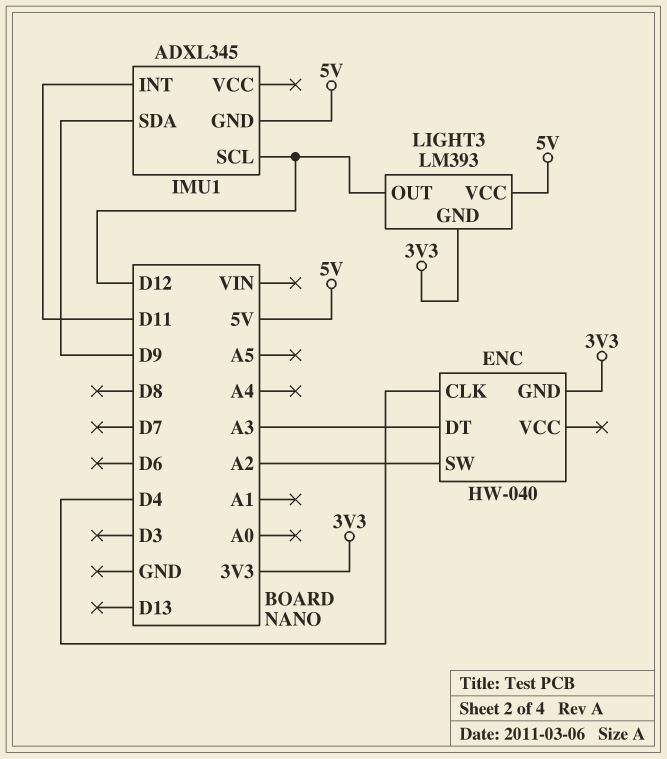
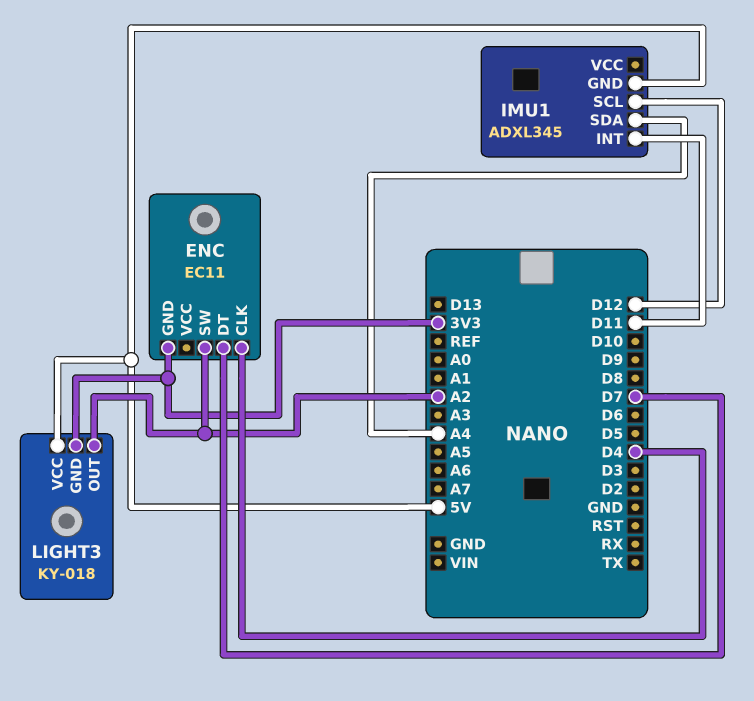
ENC: HW-040 -> EC11
ENC pin DT: A3 -> D7
IMU1 pin SDA: D9 -> A4
LIGHT3: LM393 -> KY-018
LIGHT3 pin OUT: D12 -> A2

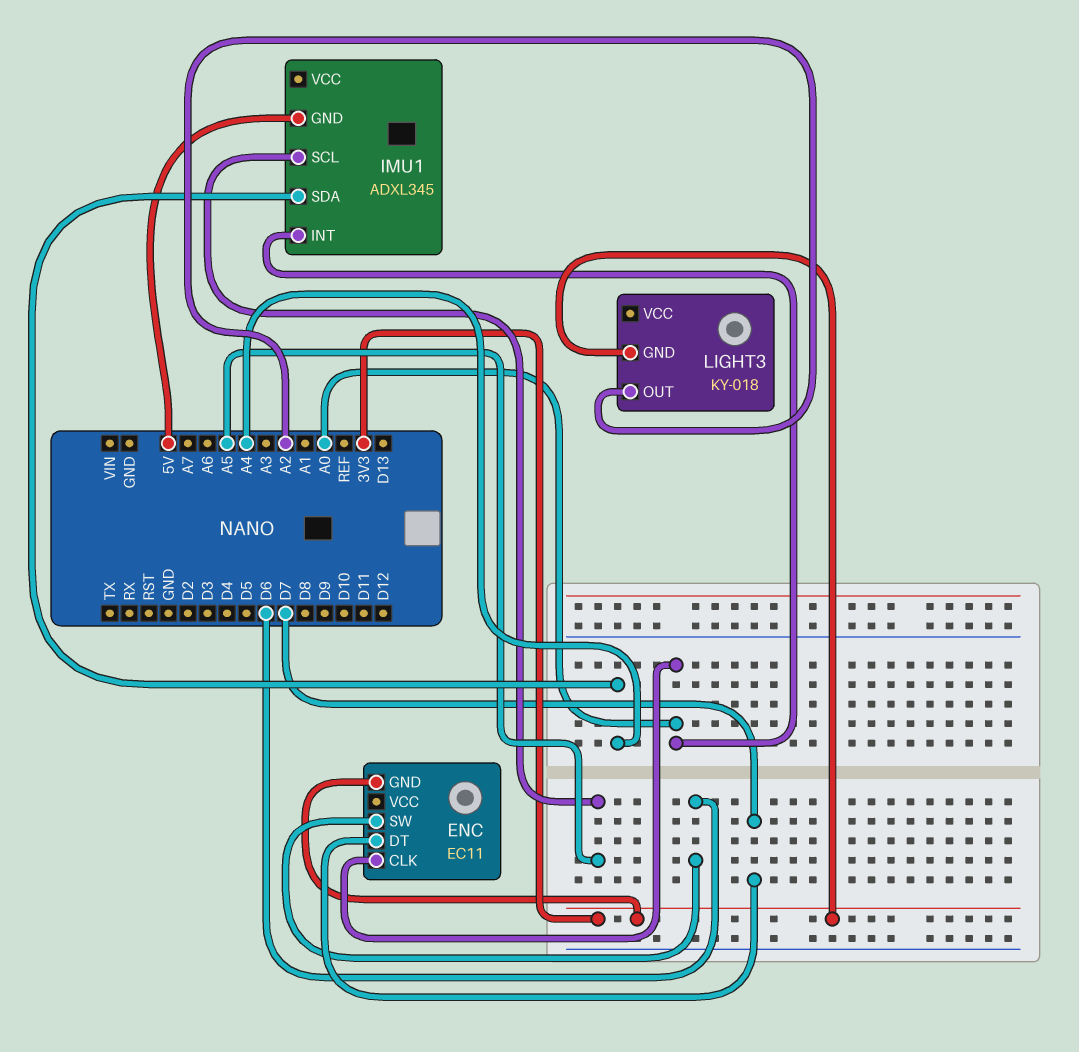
ENC pin CLK: D4 -> A0
ENC pin SW: A2 -> D6
IMU1 pin INT: D11 -> A0
IMU1 pin SCL: D12 -> A5
LIGHT3 pin VCC: 5V -> none

